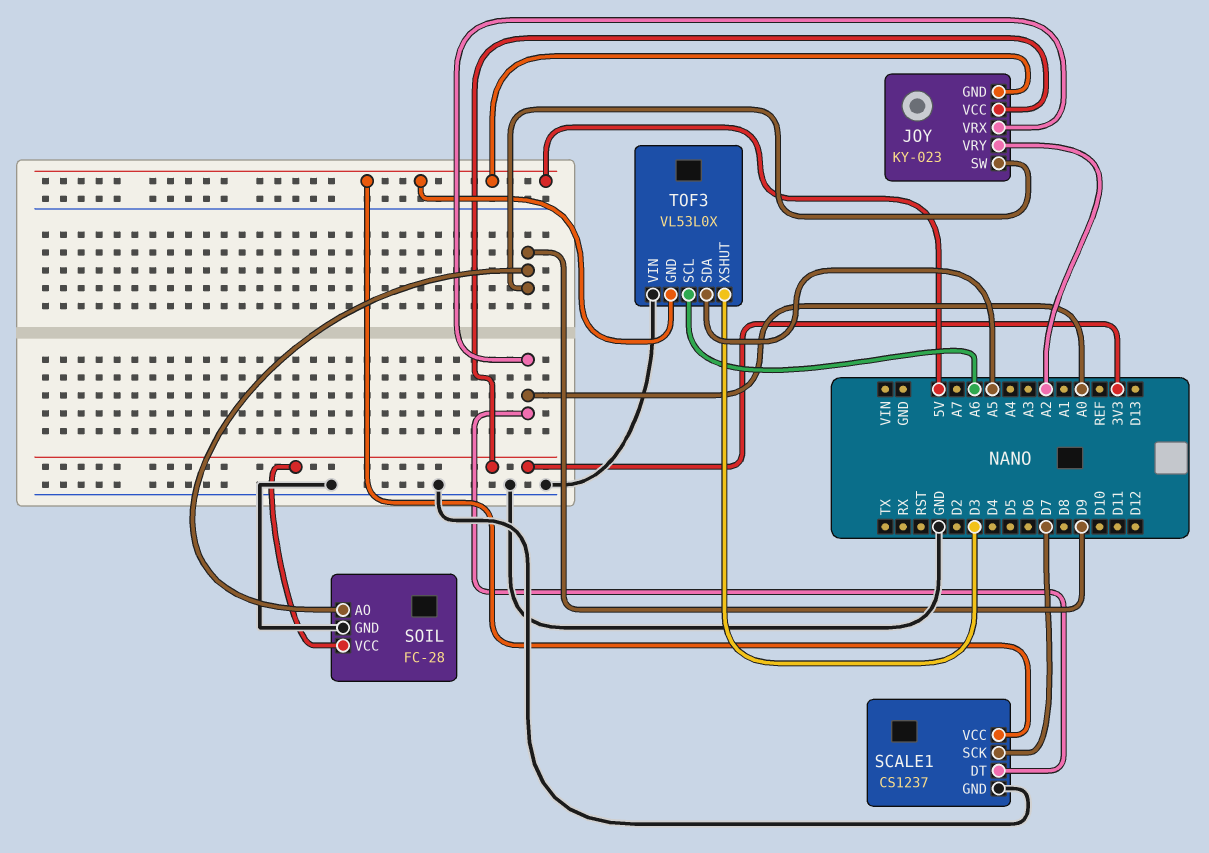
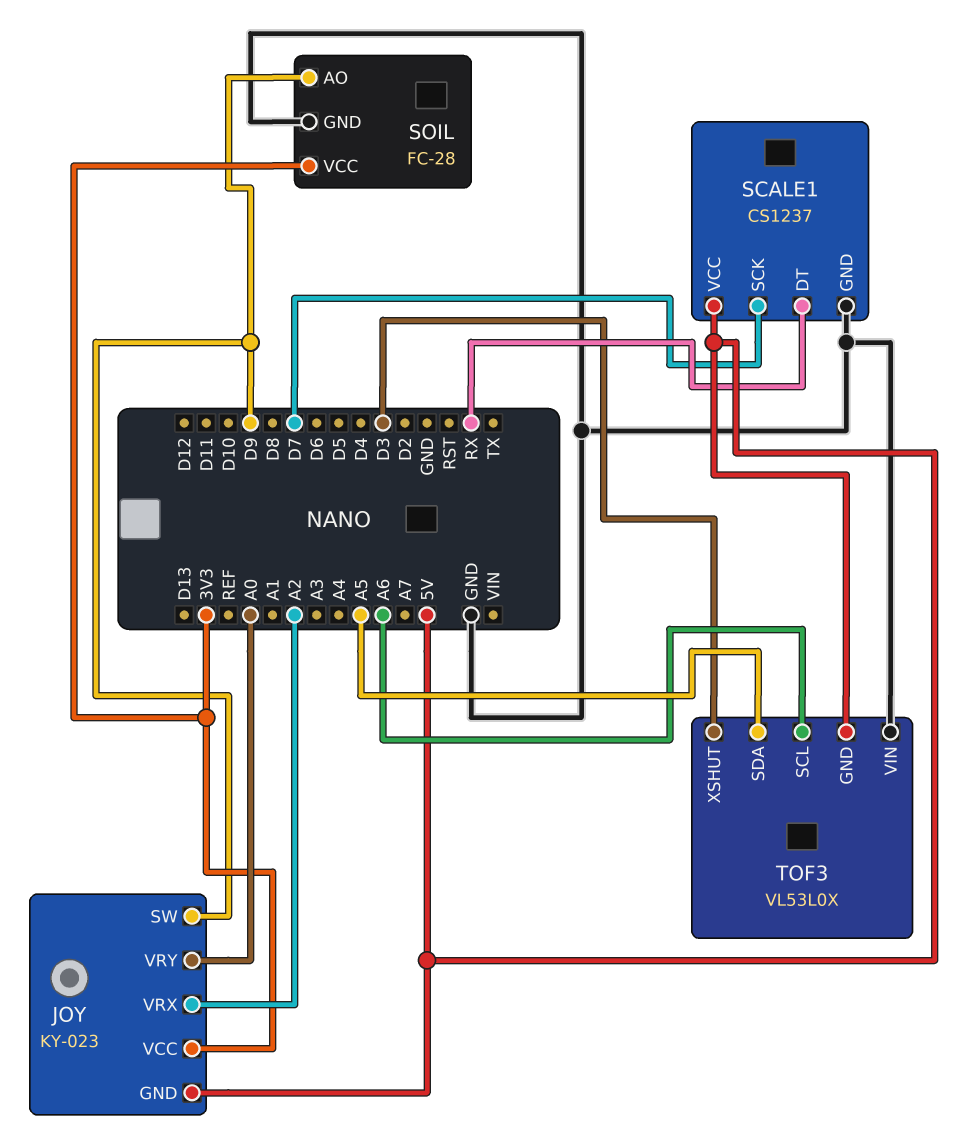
JOY pin VRX: A0 -> A2
JOY pin VRY: A2 -> A0
SCALE1 pin DT: A0 -> RX

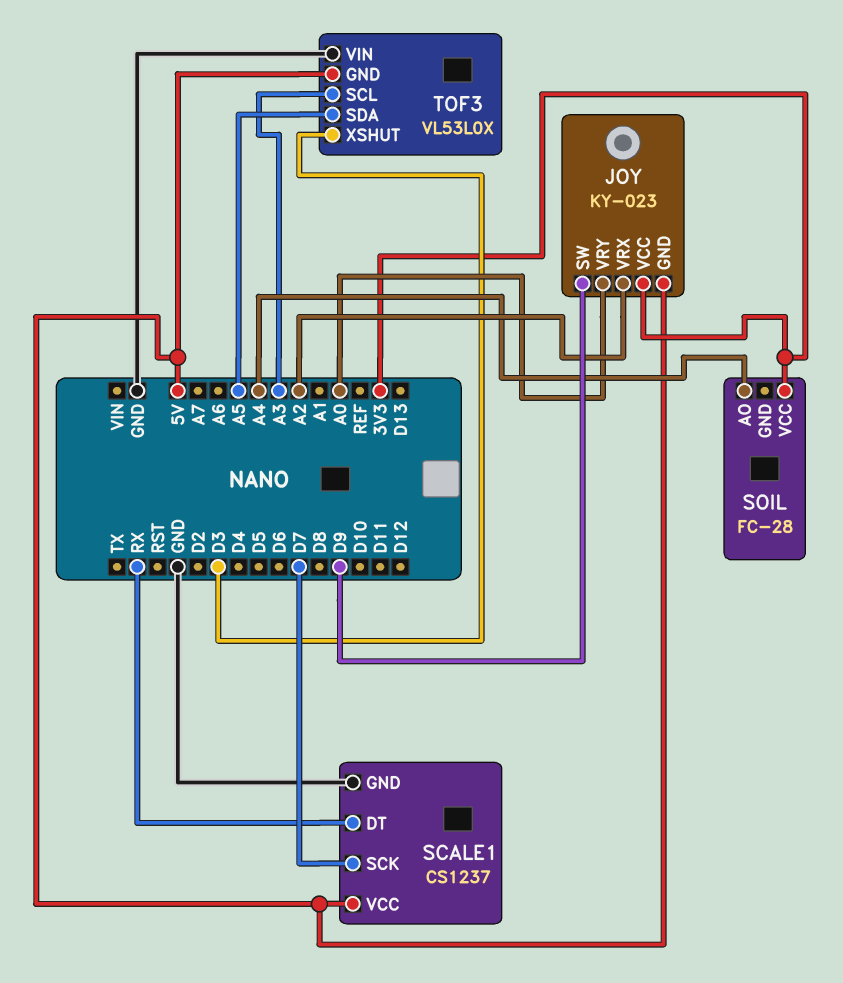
SOIL pin AO: D9 -> A4
SOIL pin GND: GND -> none
TOF3 pin SCL: A6 -> A3

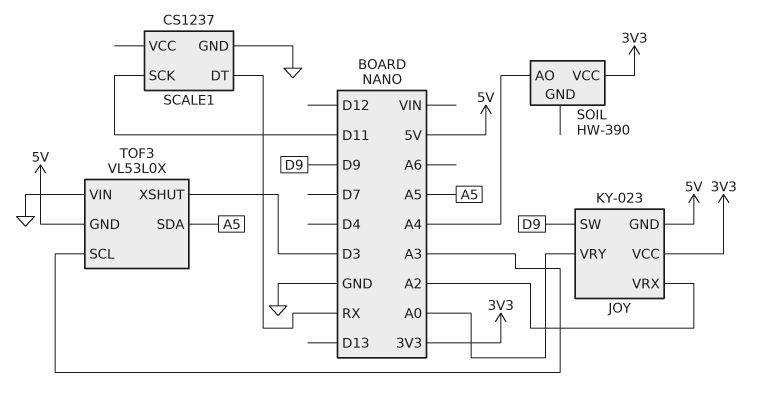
SCALE1 pin SCK: D7 -> D11
SCALE1 pin VCC: 5V -> none
SOIL: FC-28 -> HW-390

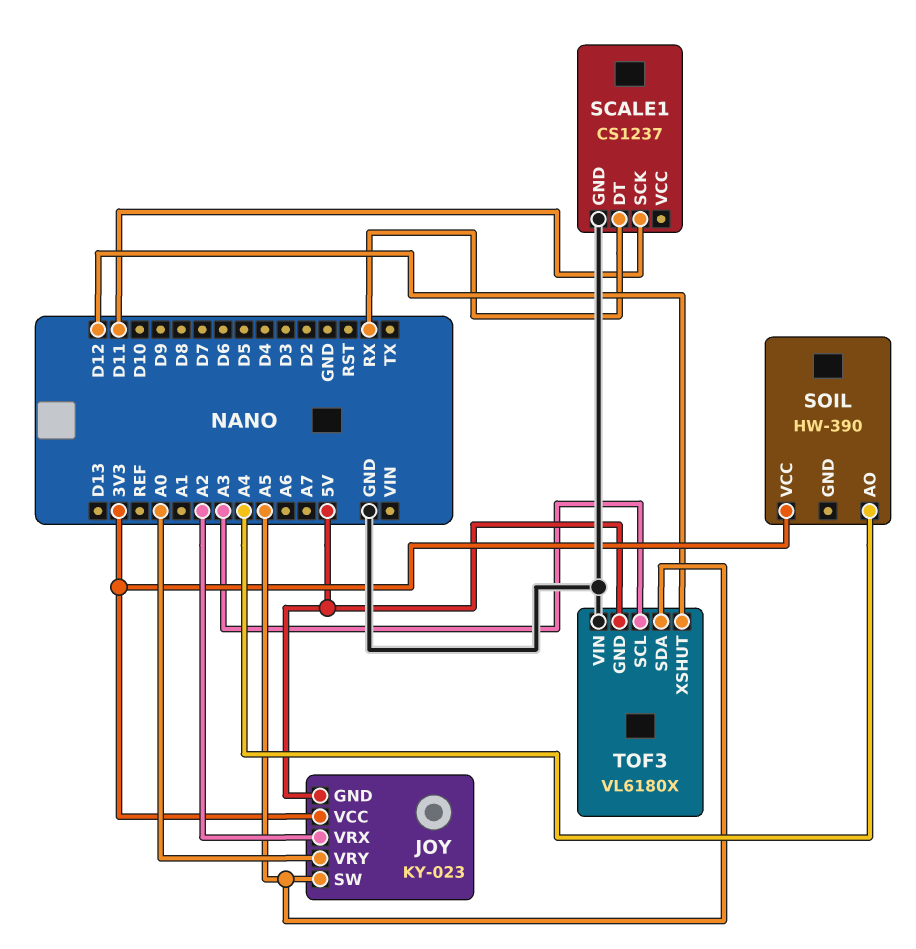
JOY pin SW: D9 -> A5
TOF3: VL53L0X -> VL6180X
TOF3 pin XSHUT: D3 -> D12

